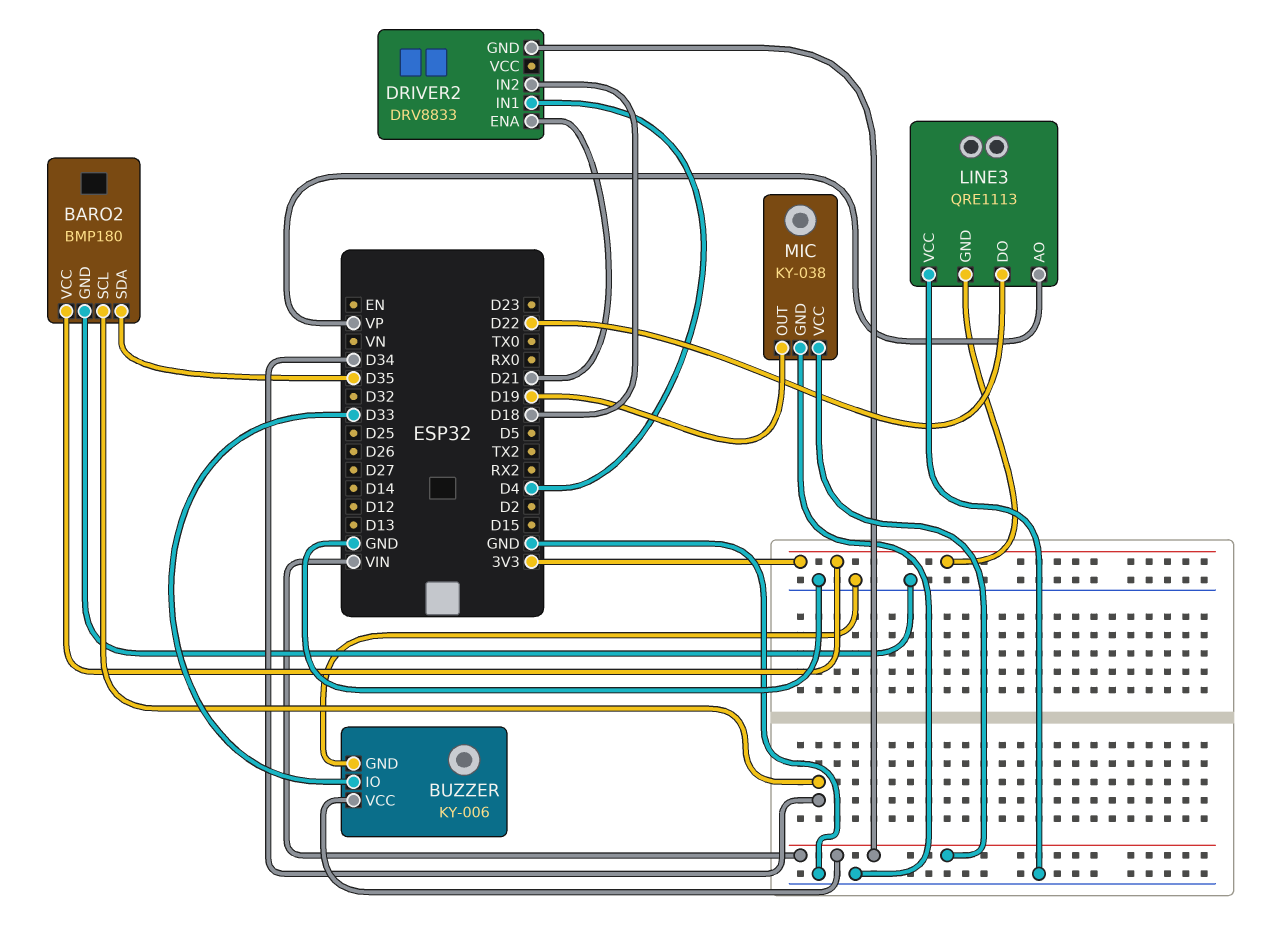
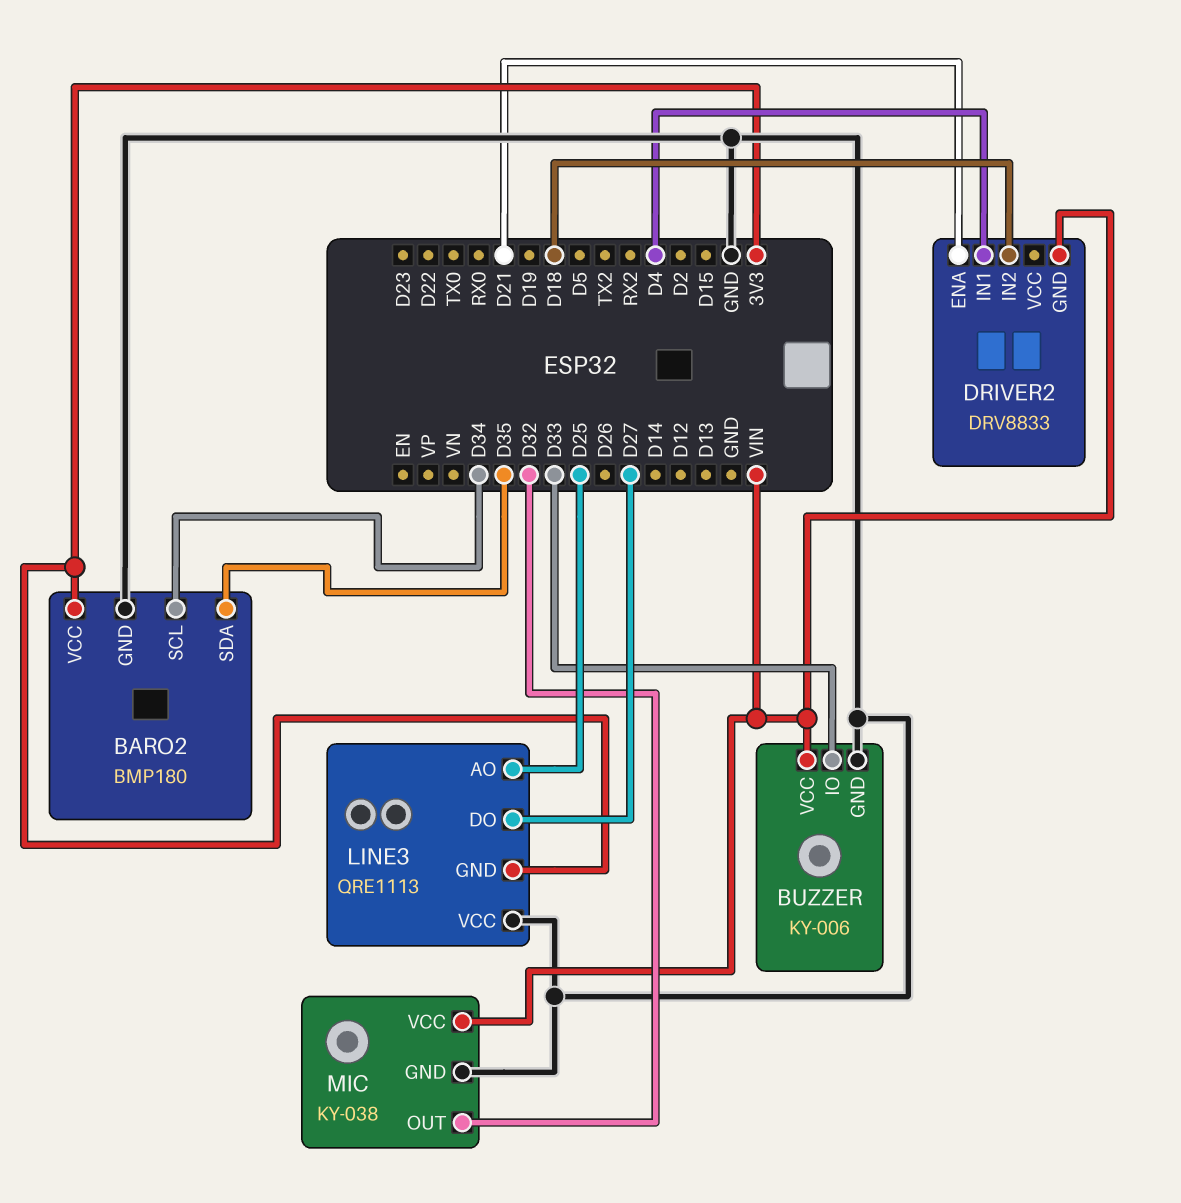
LINE3 pin AO: VP -> D25
LINE3 pin DO: D22 -> D27
MIC pin OUT: D19 -> D32

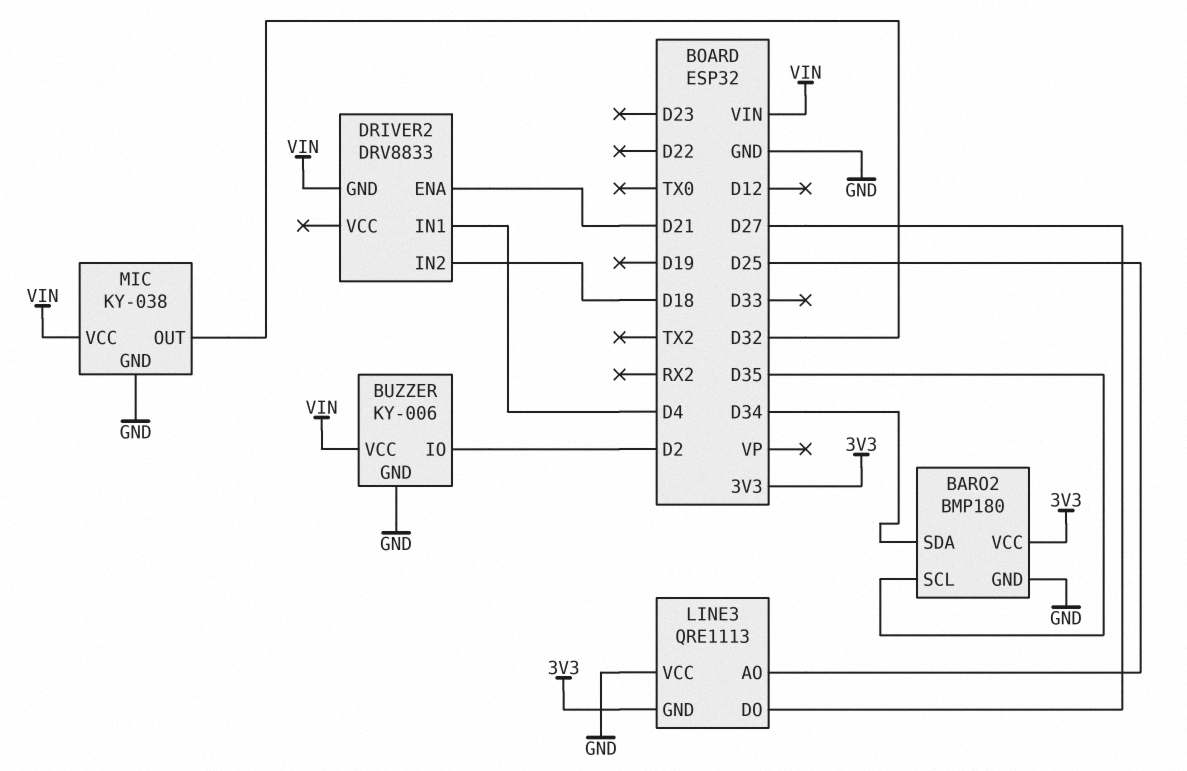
BARO2 pin SCL: D34 -> D35
BARO2 pin SDA: D35 -> D34
BUZZER pin IO: D33 -> D2

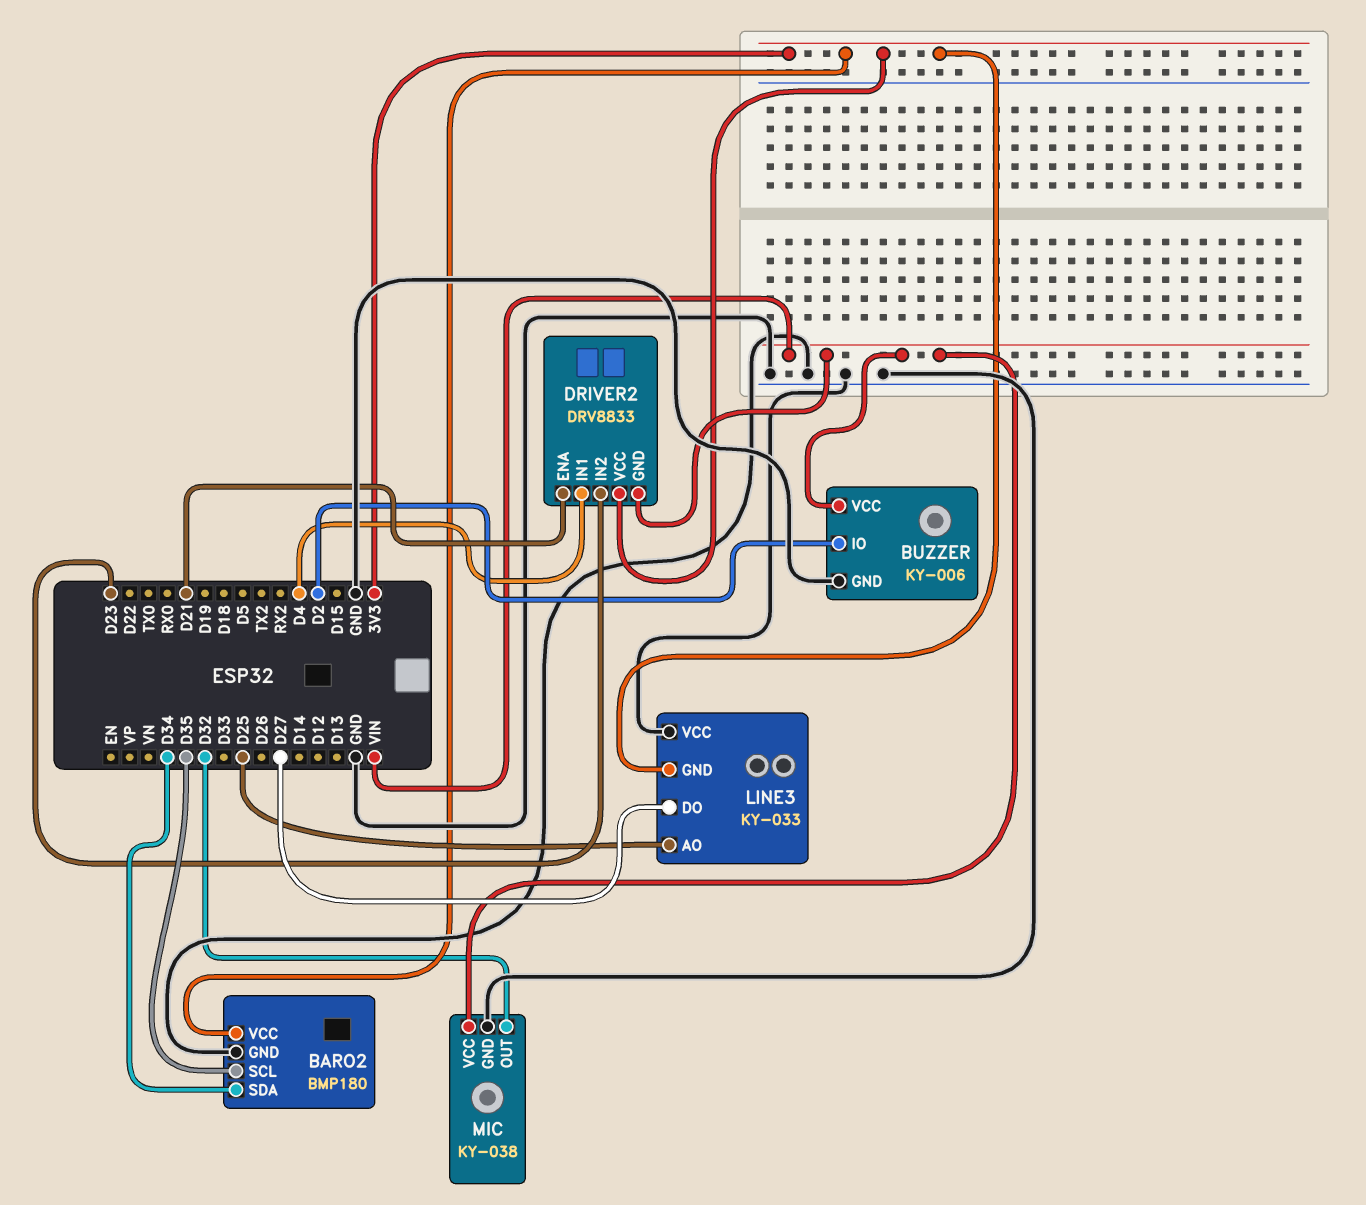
DRIVER2 pin IN2: D18 -> D23
DRIVER2 pin VCC: none -> 3V3
LINE3: QRE1113 -> KY-033

